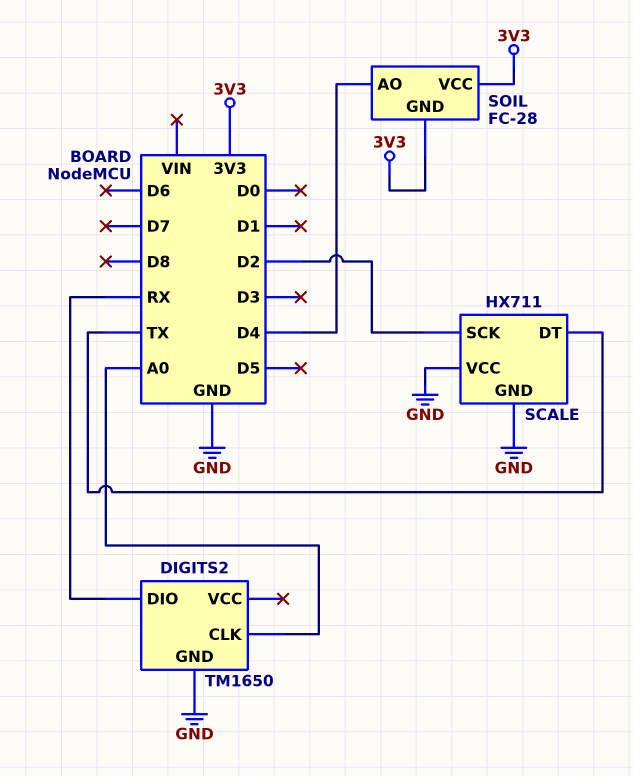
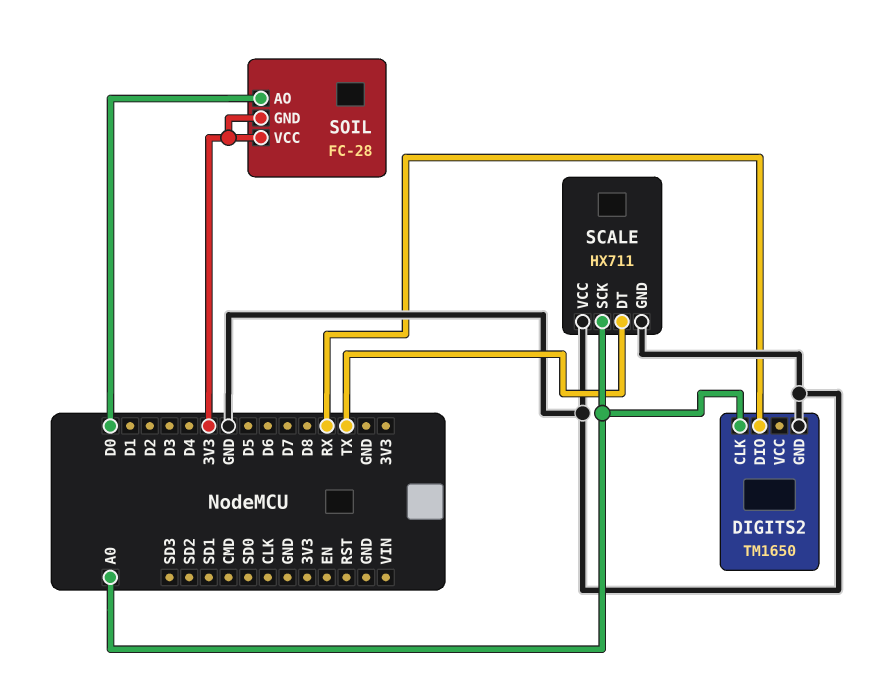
SCALE pin SCK: D2 -> A0
SOIL pin AO: D4 -> D0

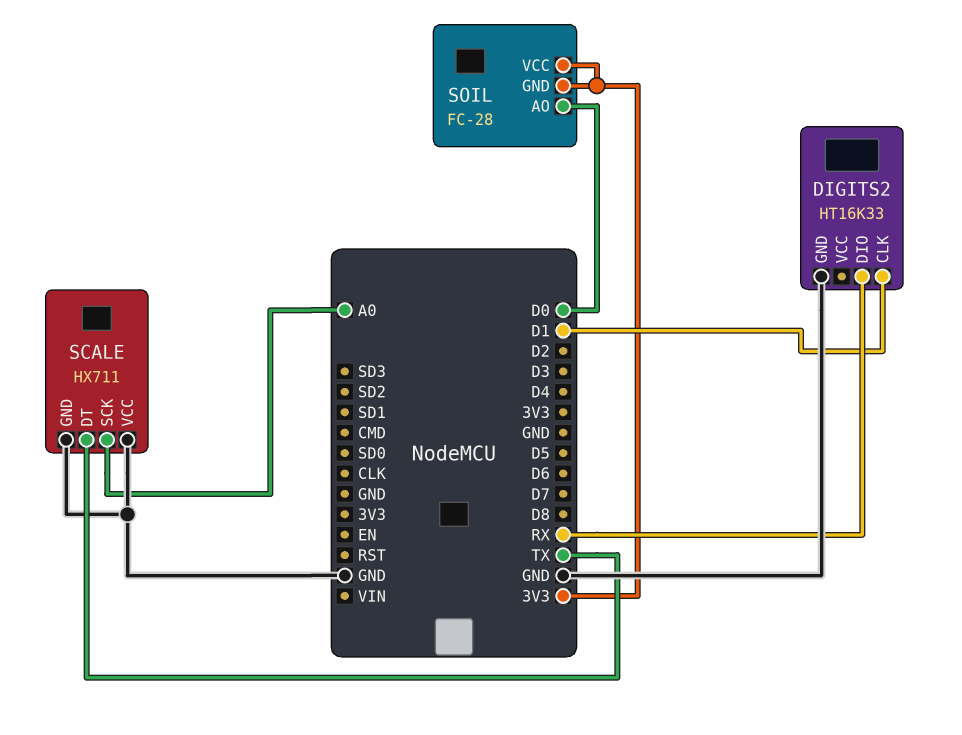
DIGITS2: TM1650 -> HT16K33
DIGITS2 pin CLK: A0 -> D1

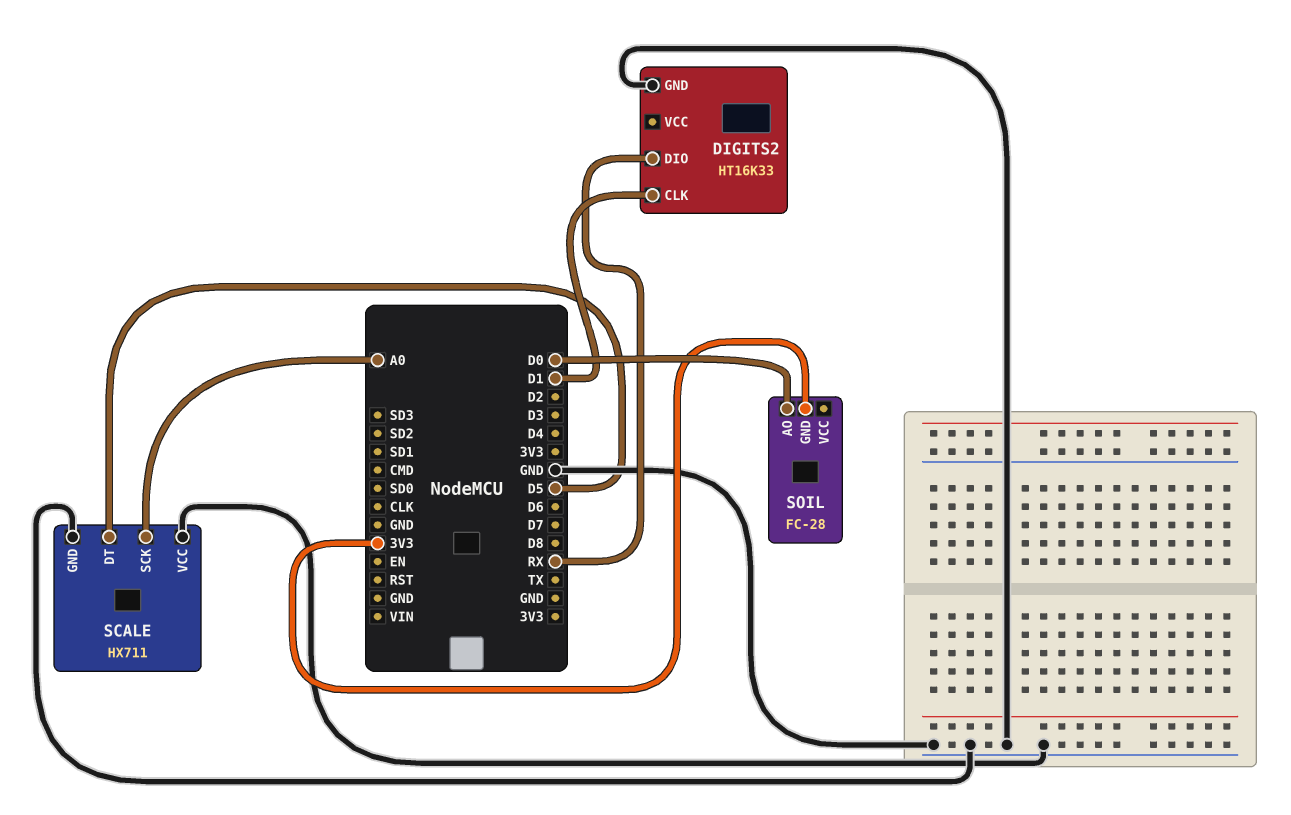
SCALE pin DT: TX -> D5
SOIL pin VCC: 3V3 -> none

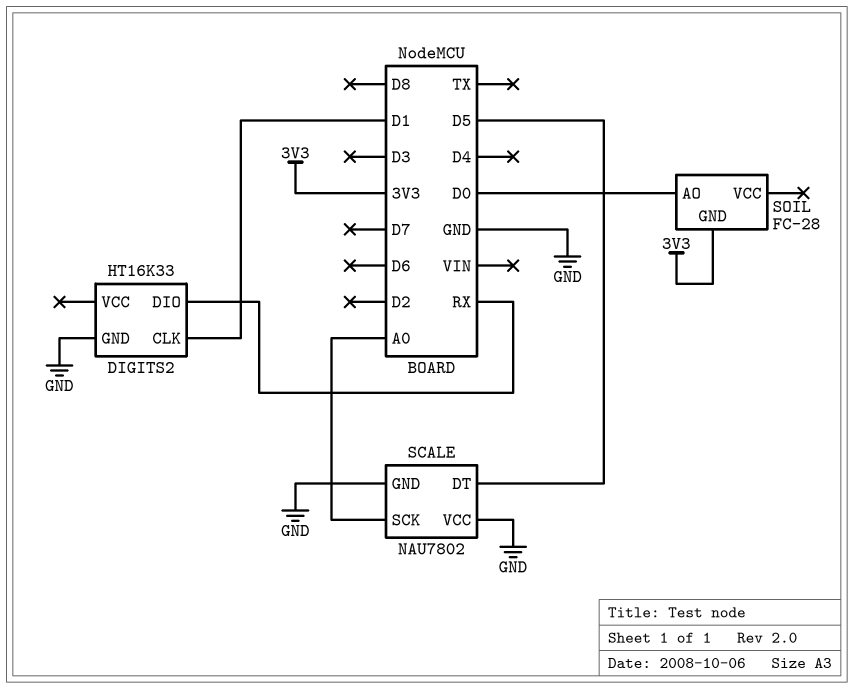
SCALE: HX711 -> NAU7802

